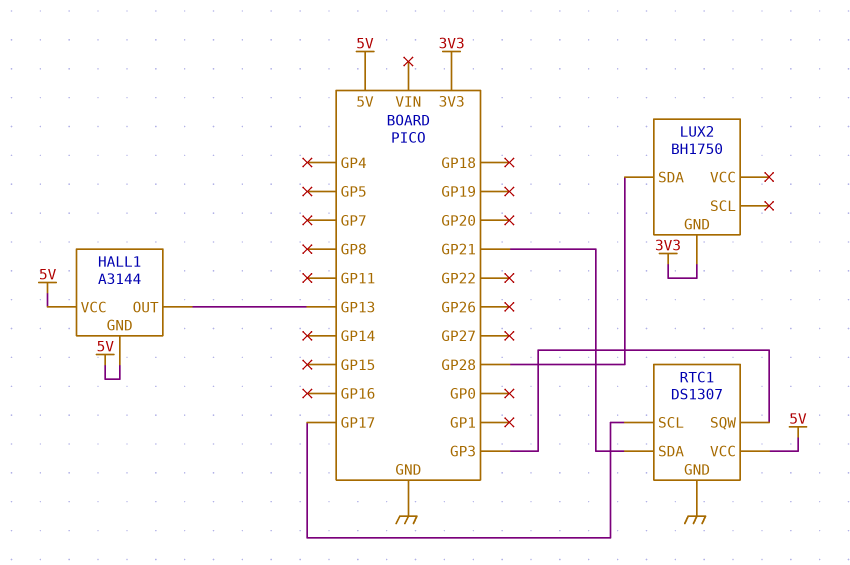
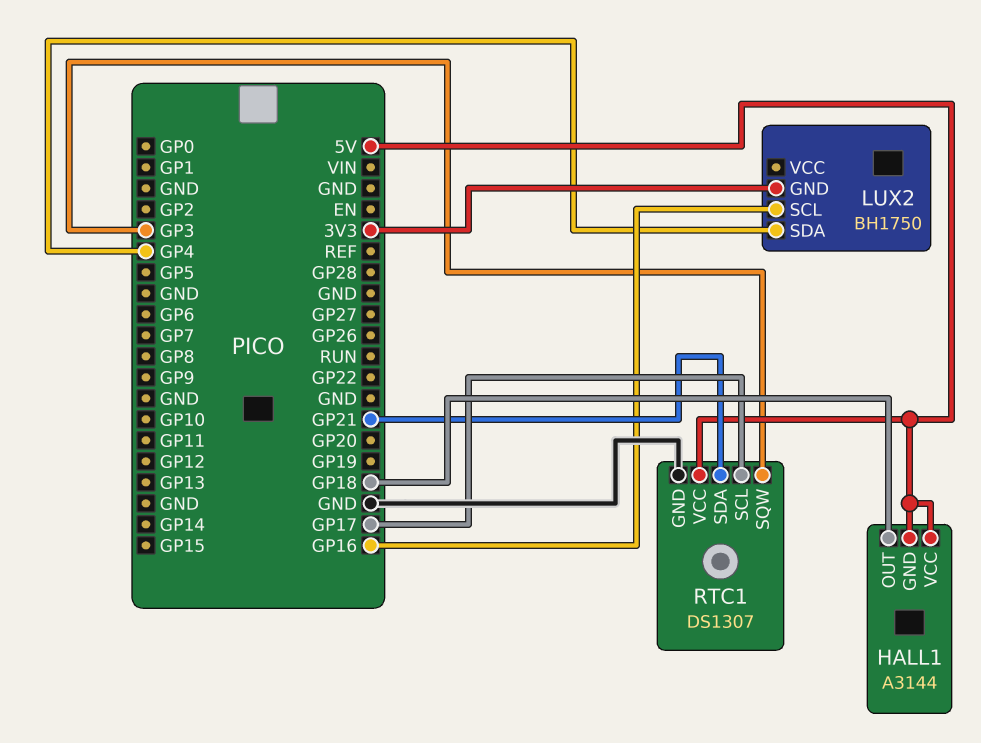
HALL1 pin OUT: GP13 -> GP18
LUX2 pin SCL: none -> GP16
LUX2 pin SDA: GP28 -> GP4

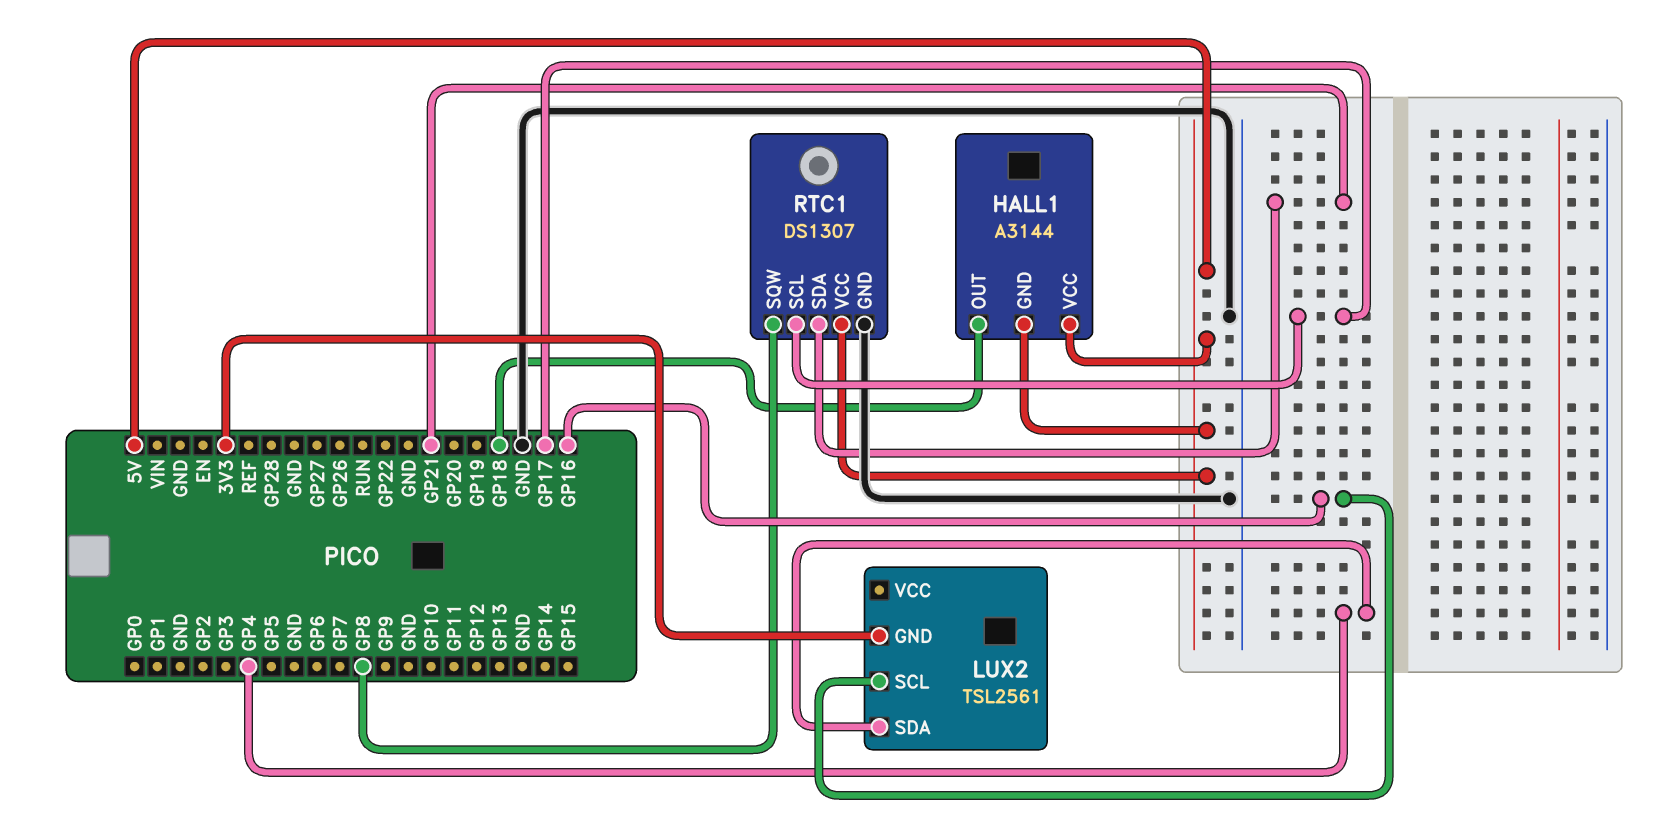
LUX2: BH1750 -> TSL2561
RTC1 pin SQW: GP3 -> GP8

